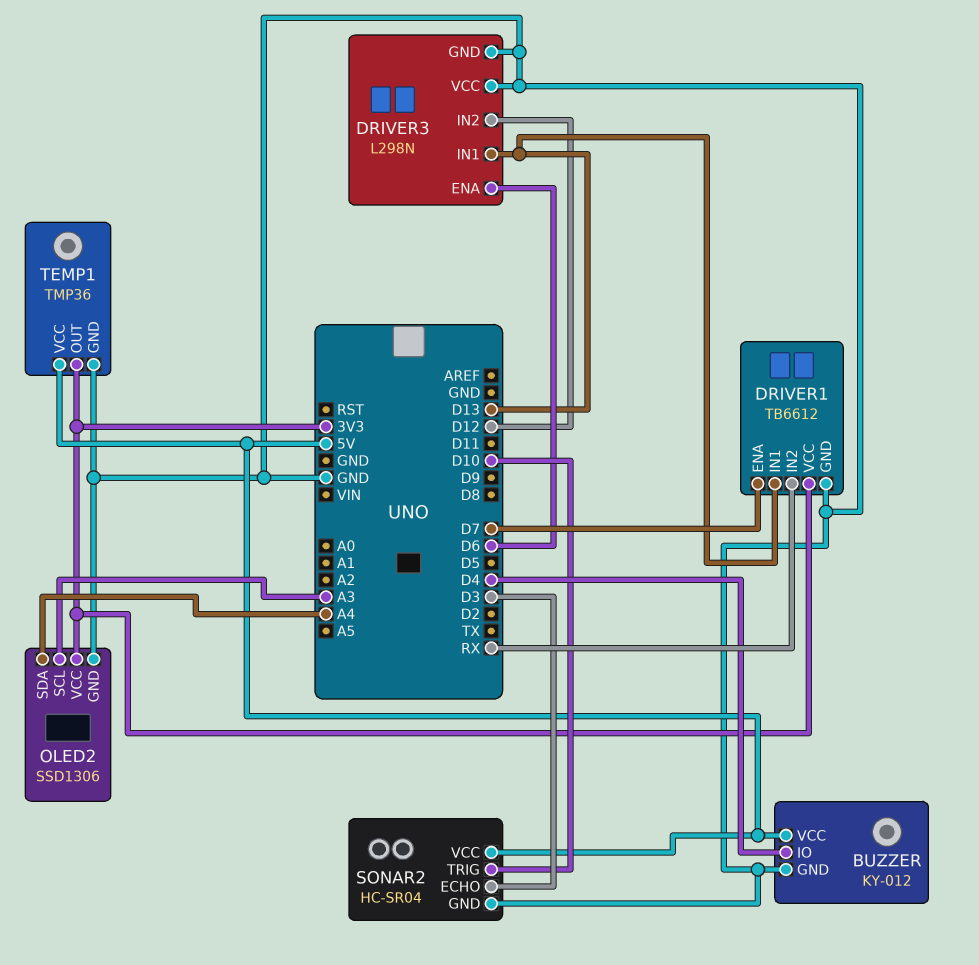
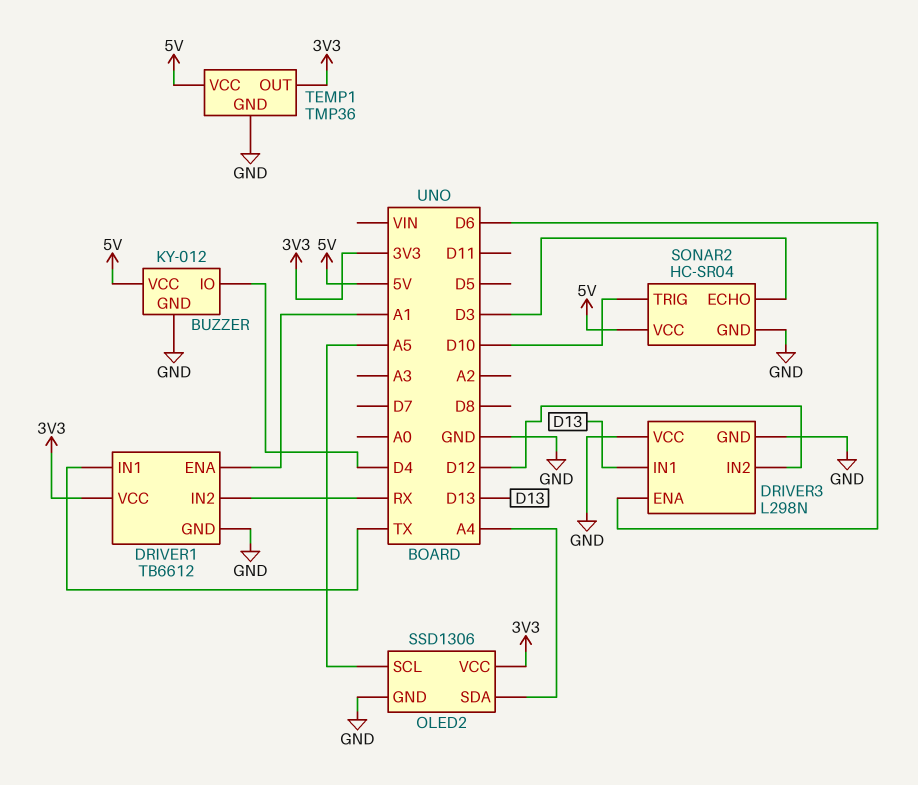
DRIVER1 pin ENA: D7 -> A1
DRIVER1 pin IN1: D13 -> TX
OLED2 pin SCL: A3 -> A5

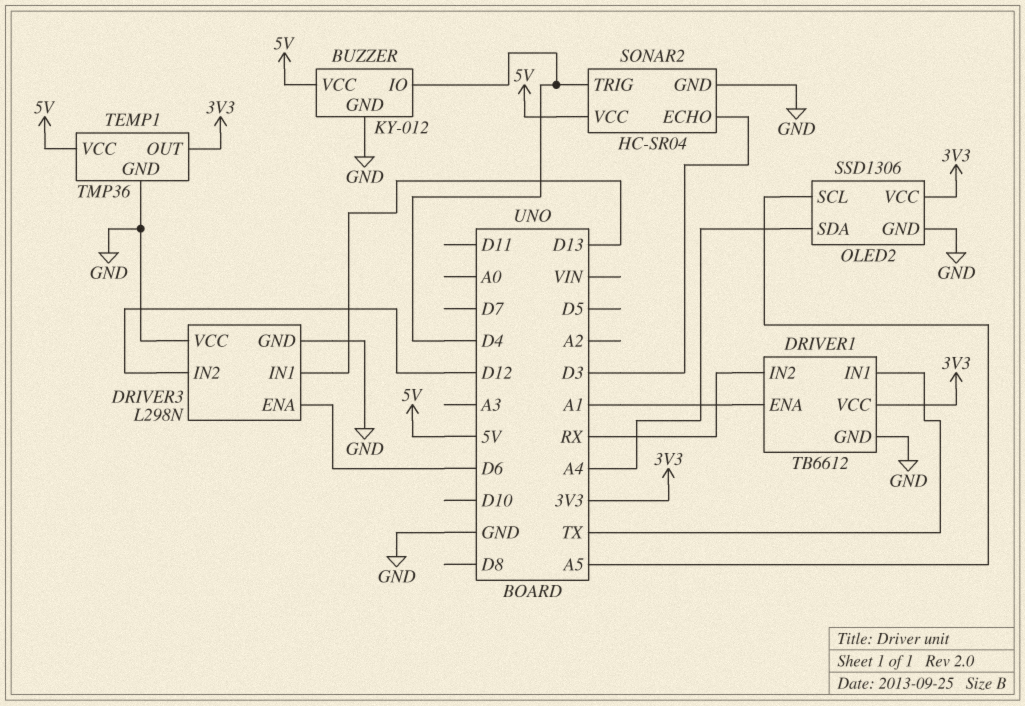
SONAR2 pin TRIG: D10 -> D4

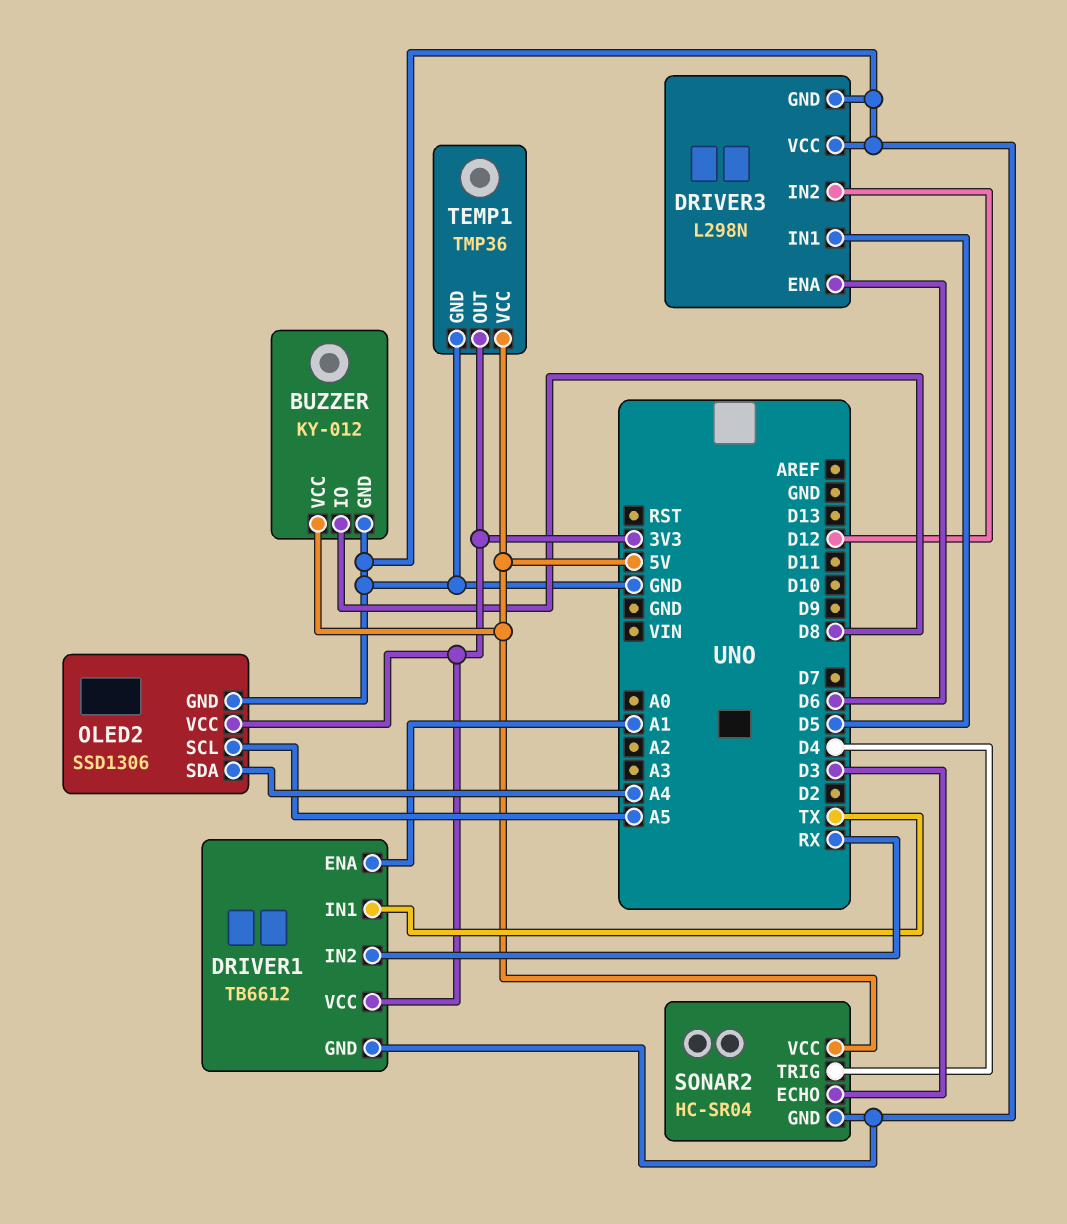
BUZZER pin IO: D4 -> D8
DRIVER3 pin IN1: D13 -> D5

